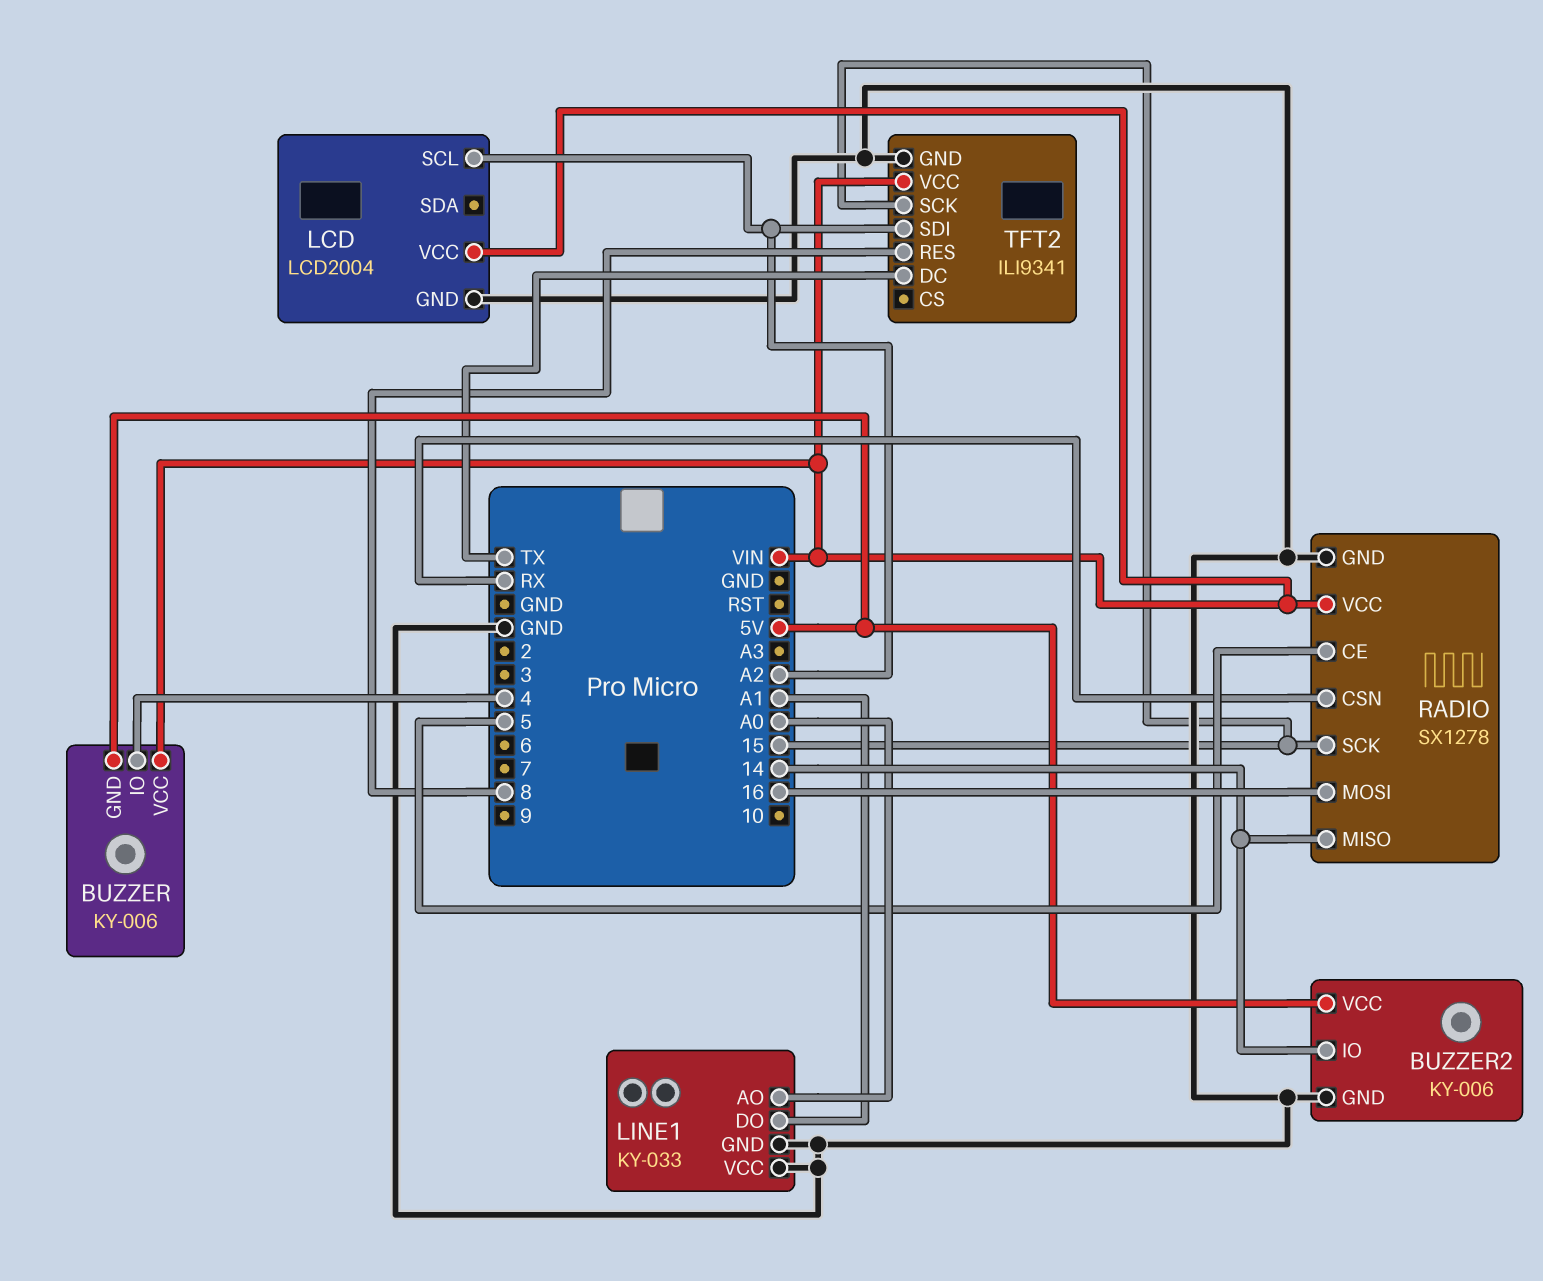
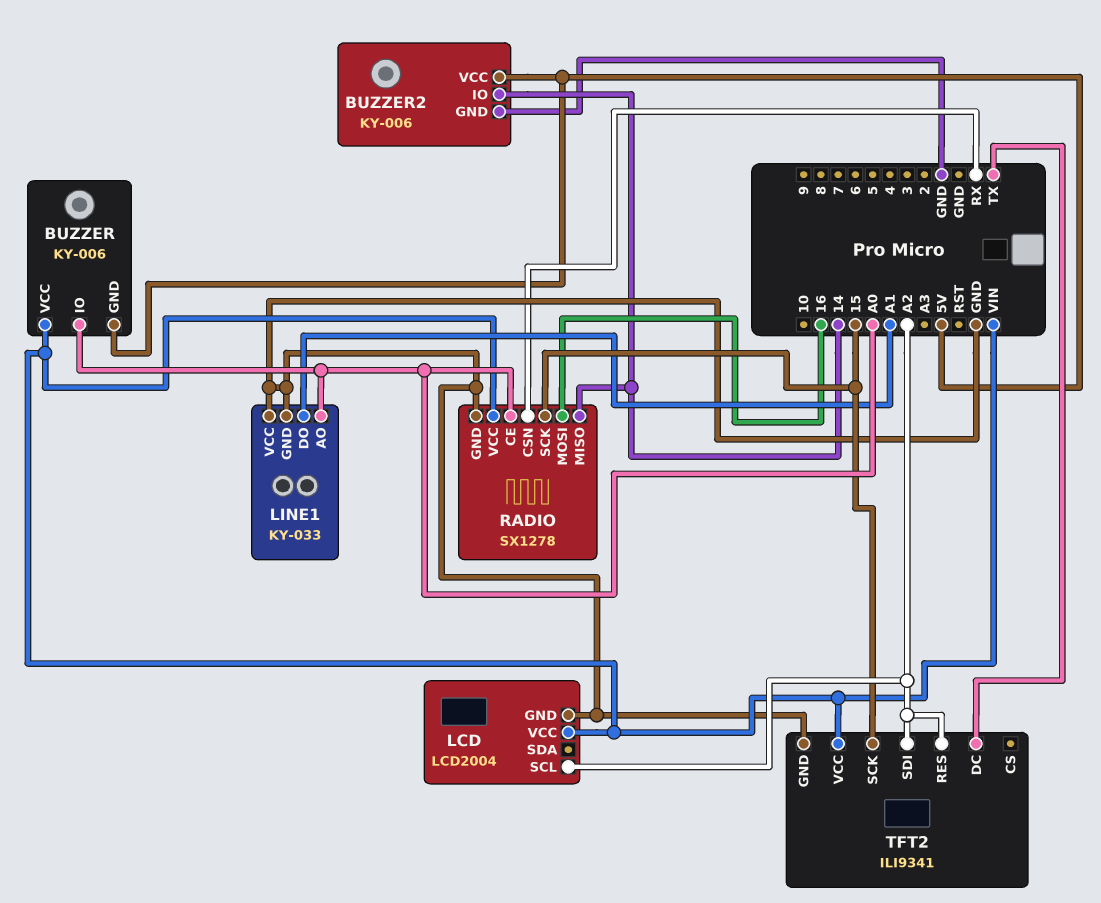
BUZZER pin IO: 4 -> A0
RADIO pin CE: 5 -> A0
TFT2 pin RES: 8 -> A2

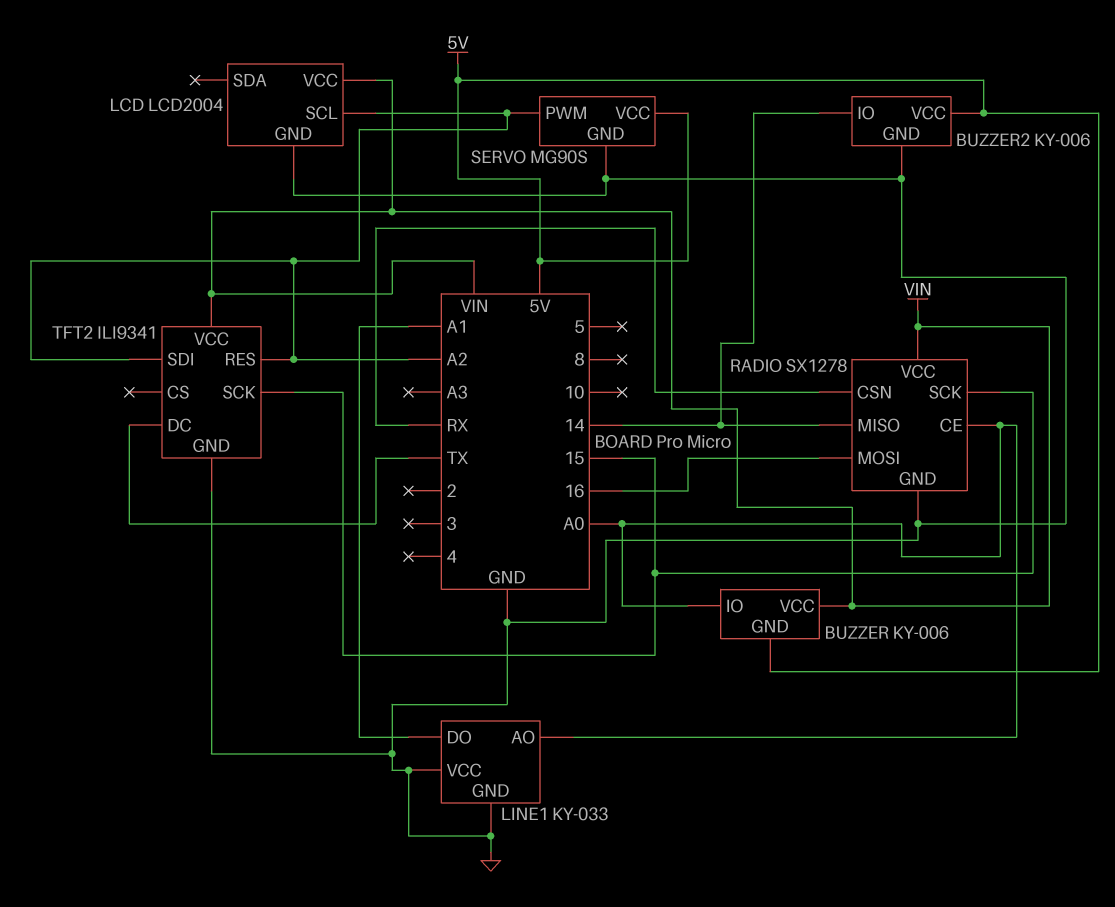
SERVO: none -> MG90S
SERVO pin GND: none -> GND
SERVO pin PWM: none -> A2
SERVO pin VCC: none -> 5V

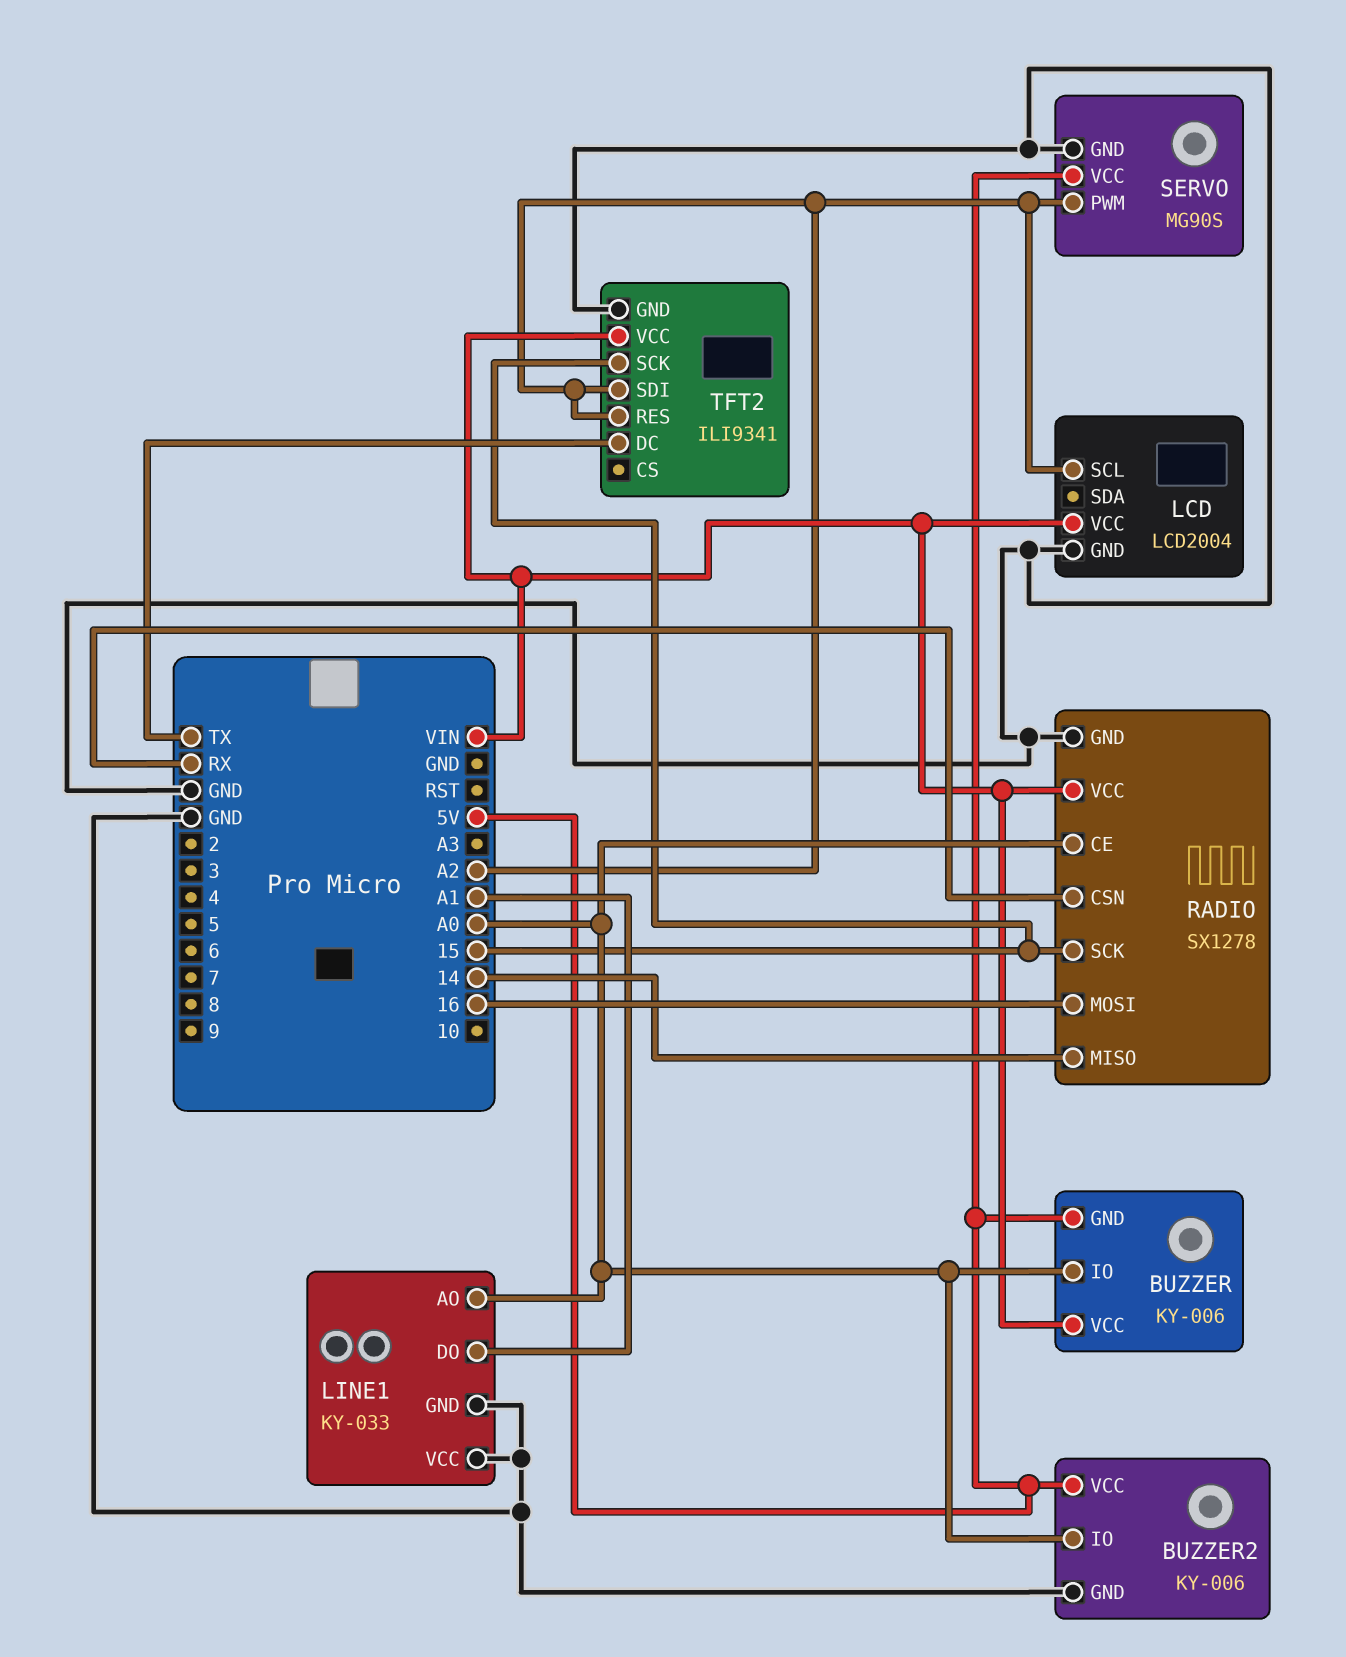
BUZZER2 pin IO: 14 -> A0

